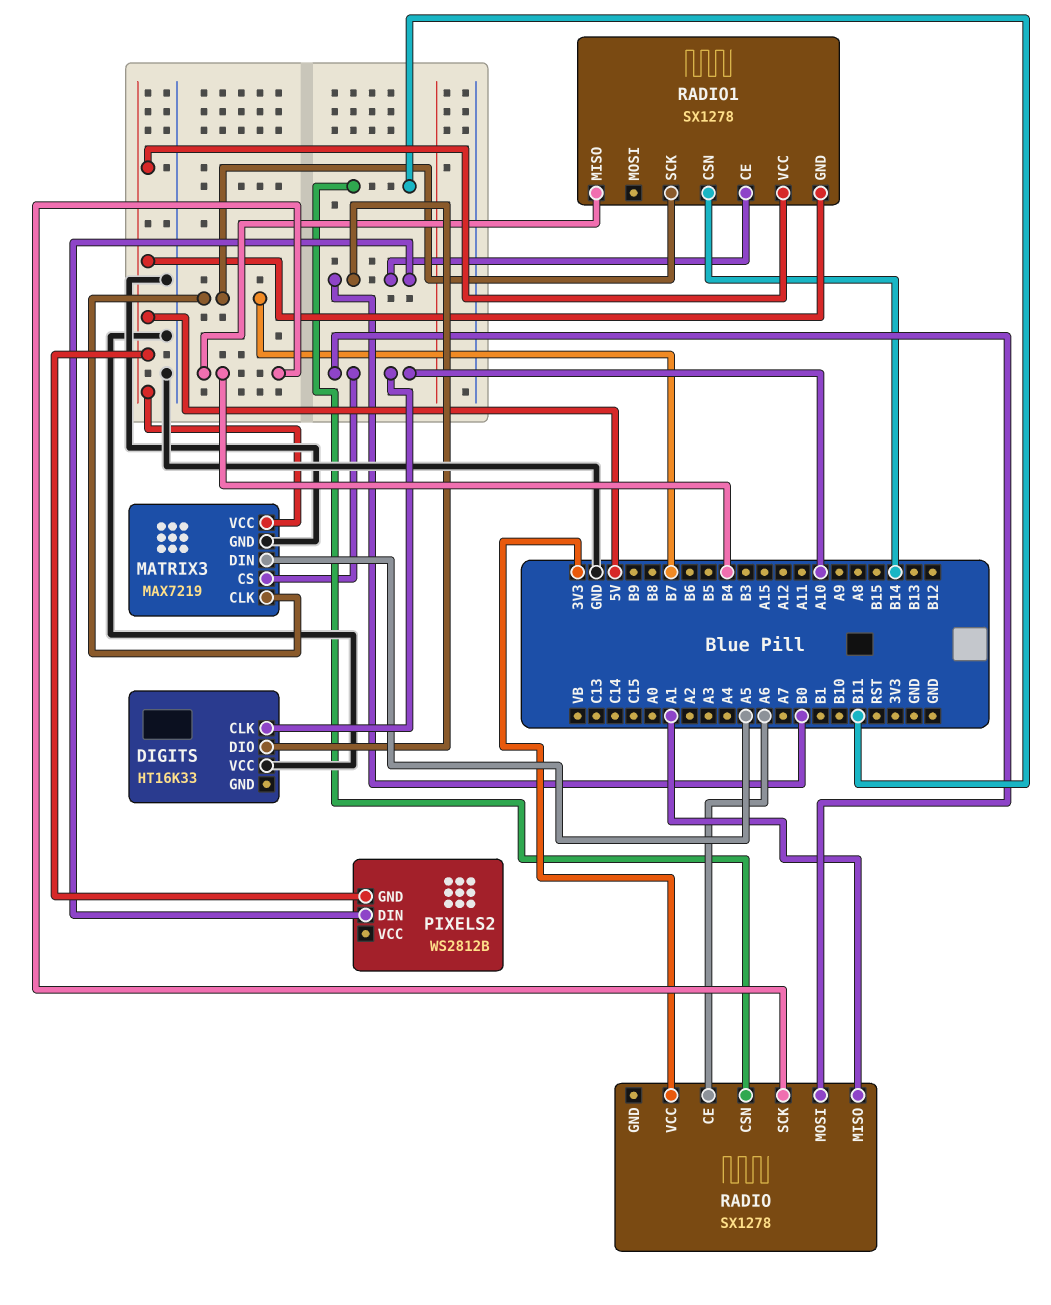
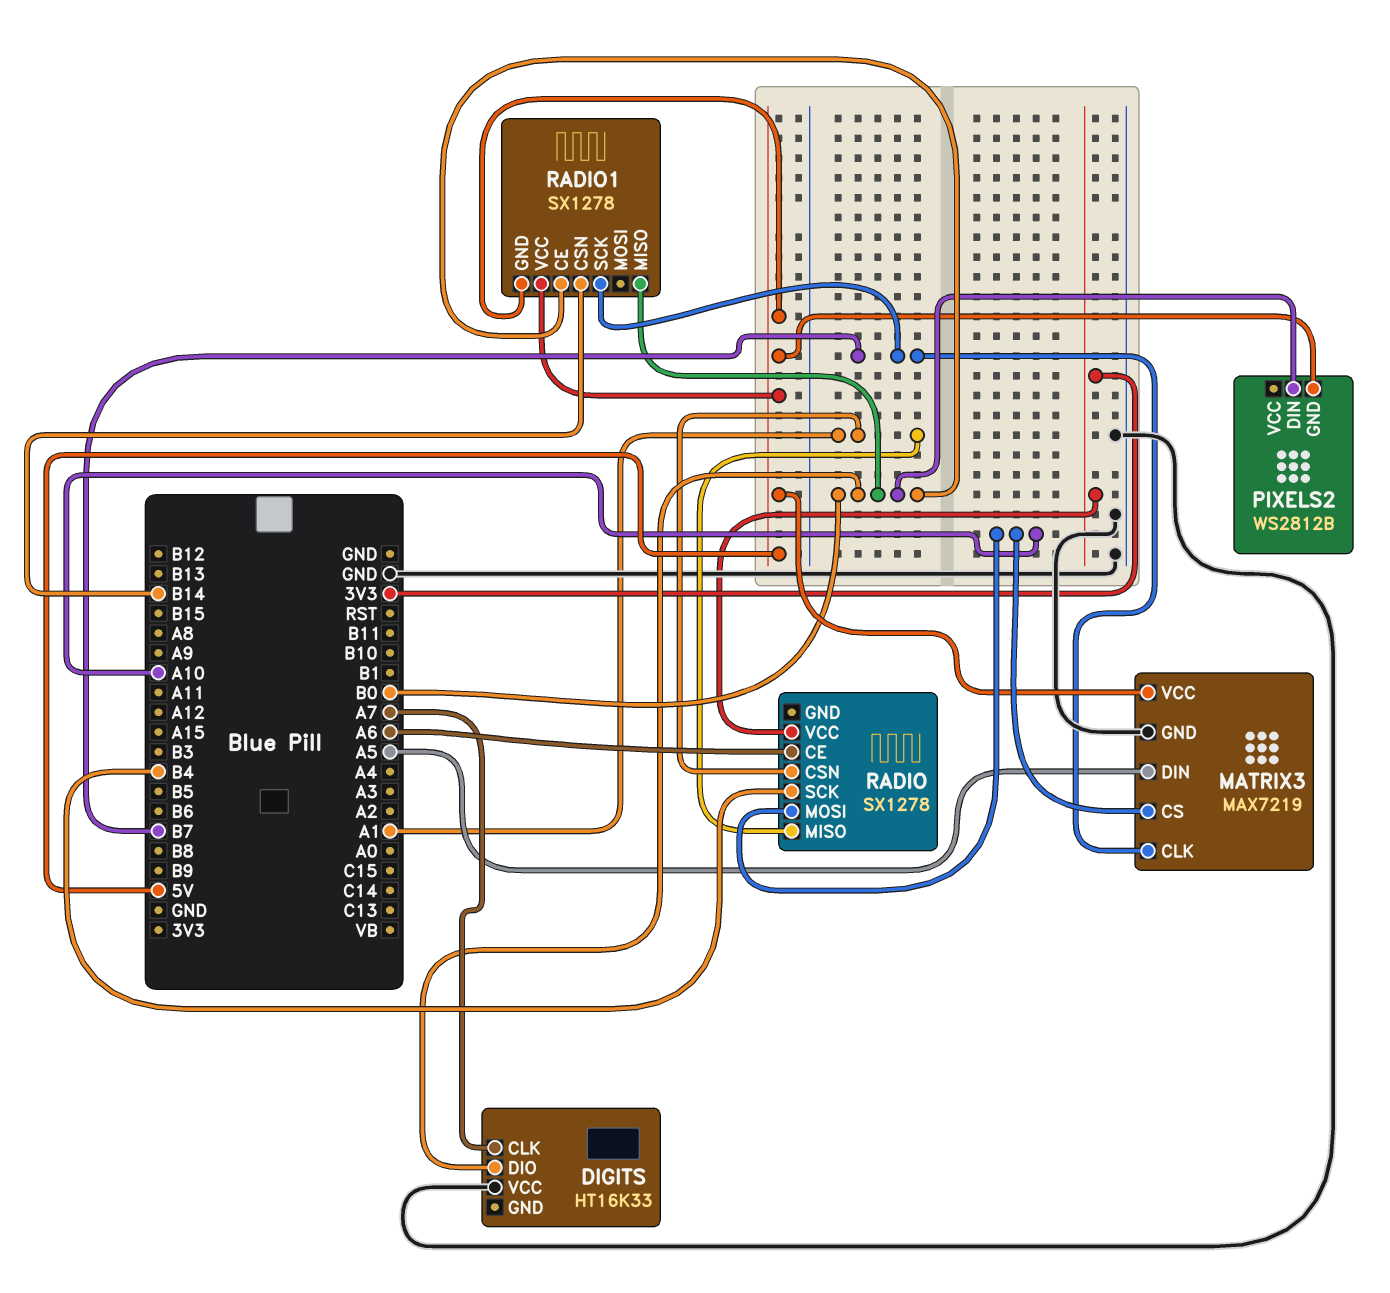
DIGITS pin CLK: A10 -> A7
RADIO pin CSN: B11 -> A1
RADIO1 pin MISO: B4 -> B0

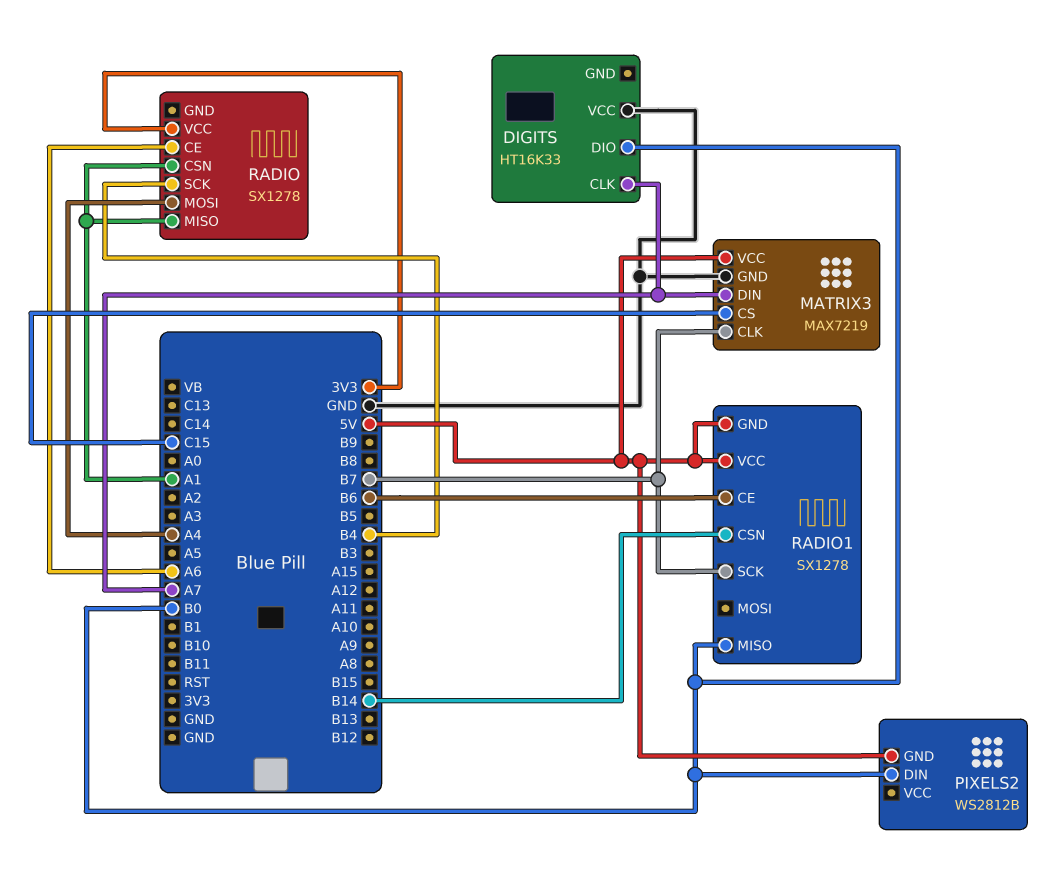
MATRIX3 pin CS: A10 -> C15
MATRIX3 pin DIN: A5 -> A7
RADIO pin MOSI: A10 -> A4
RADIO1 pin CE: B0 -> B6

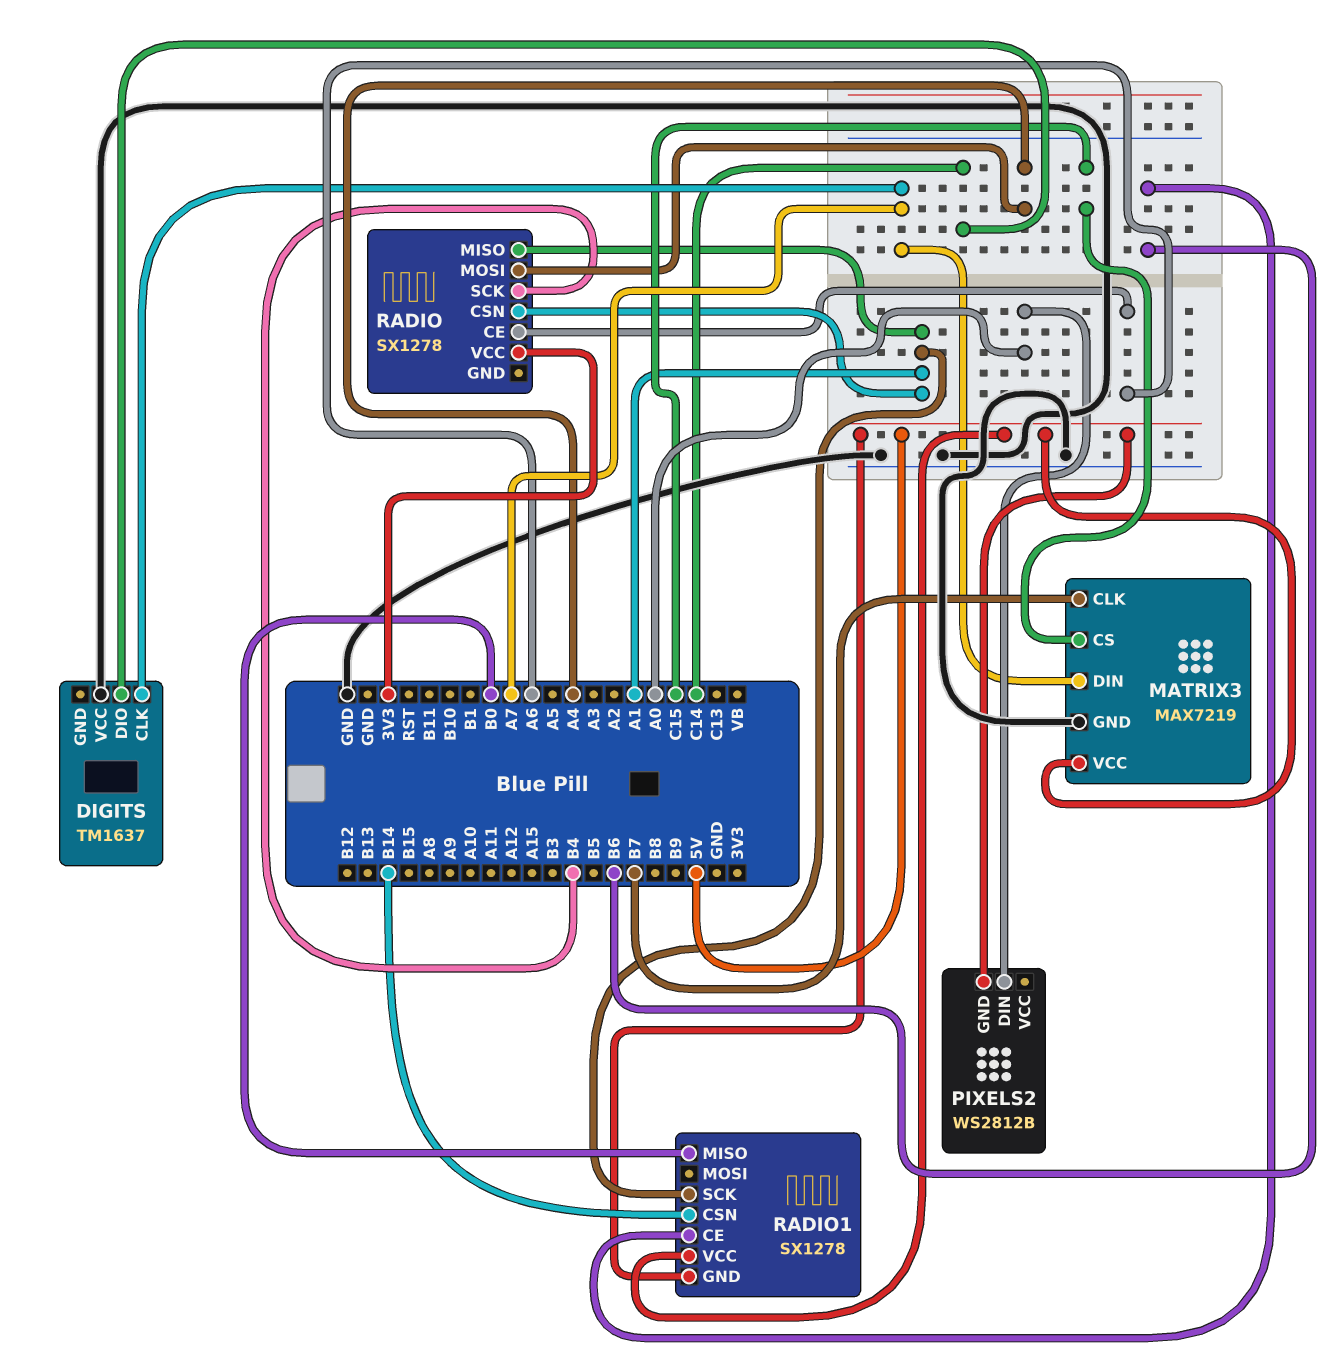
DIGITS: HT16K33 -> TM1637
DIGITS pin DIO: B0 -> C14
PIXELS2 pin DIN: B0 -> A0
RADIO1 pin SCK: B7 -> A1

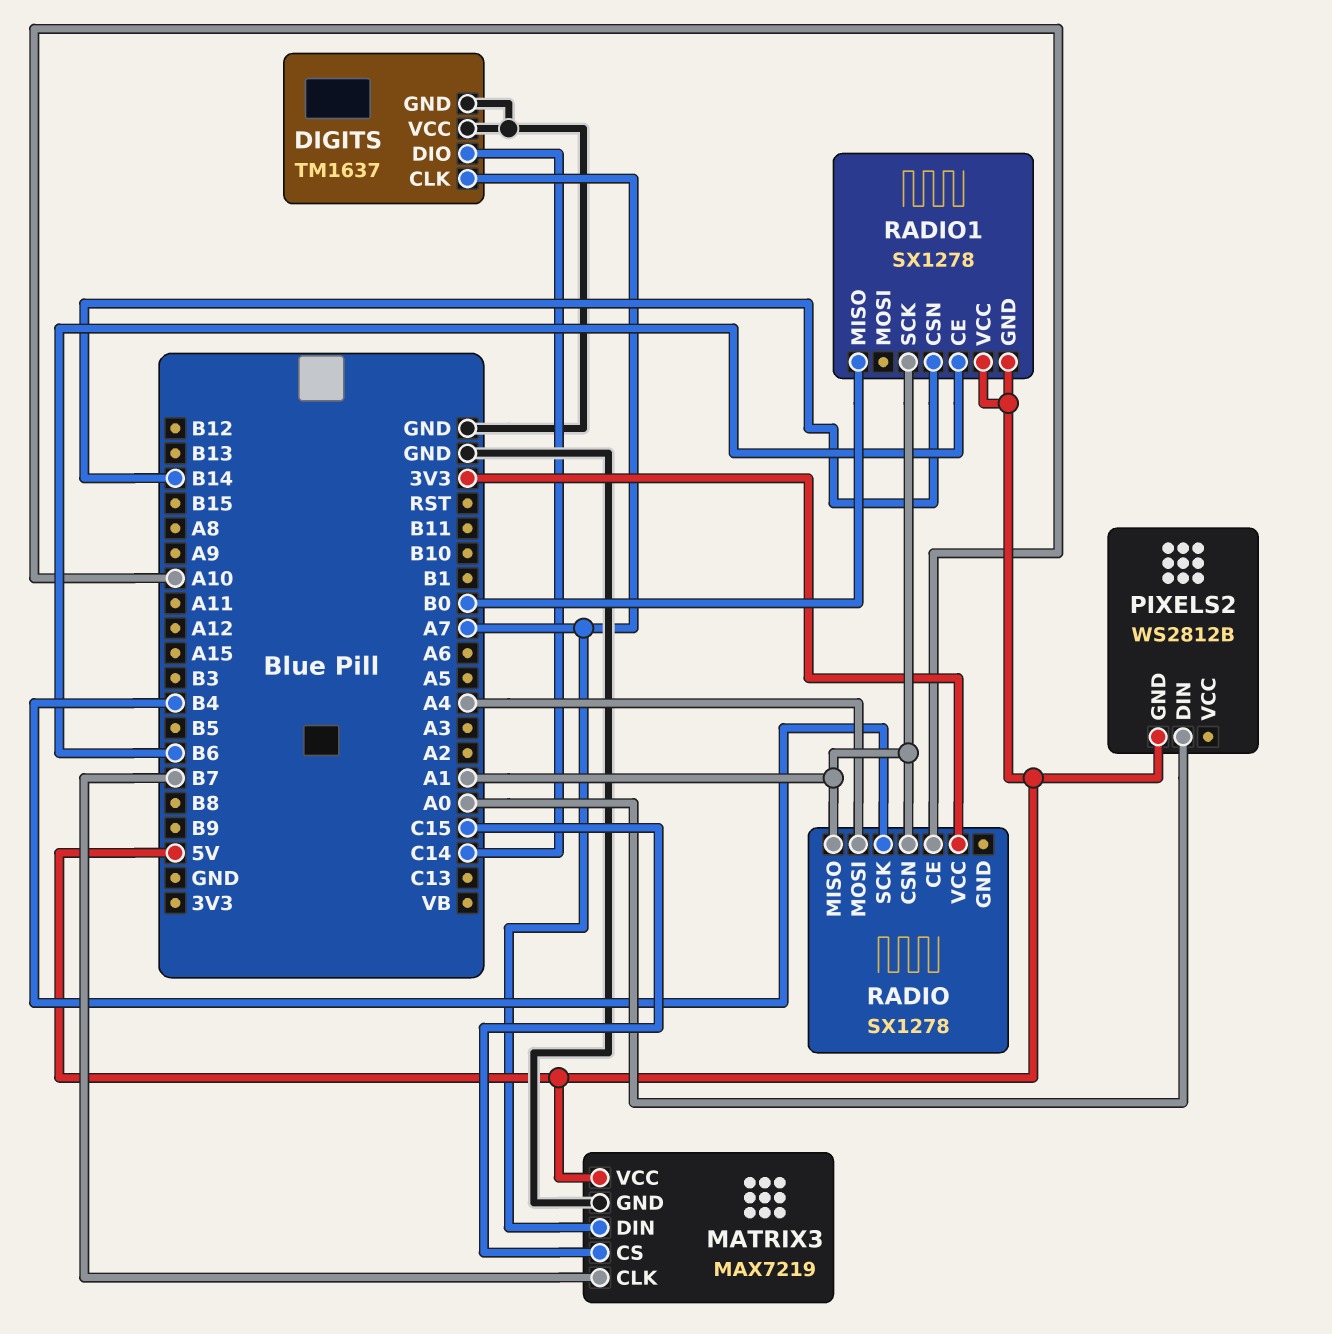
DIGITS pin GND: none -> GND
RADIO pin CE: A6 -> A10

